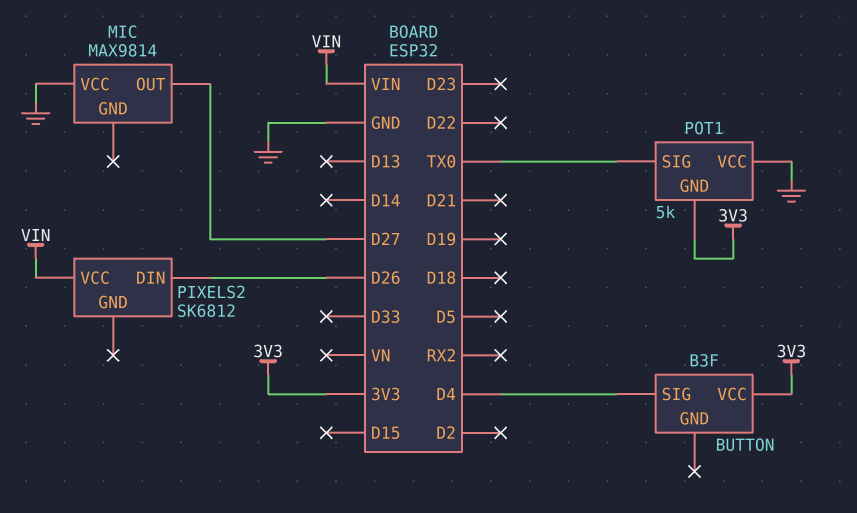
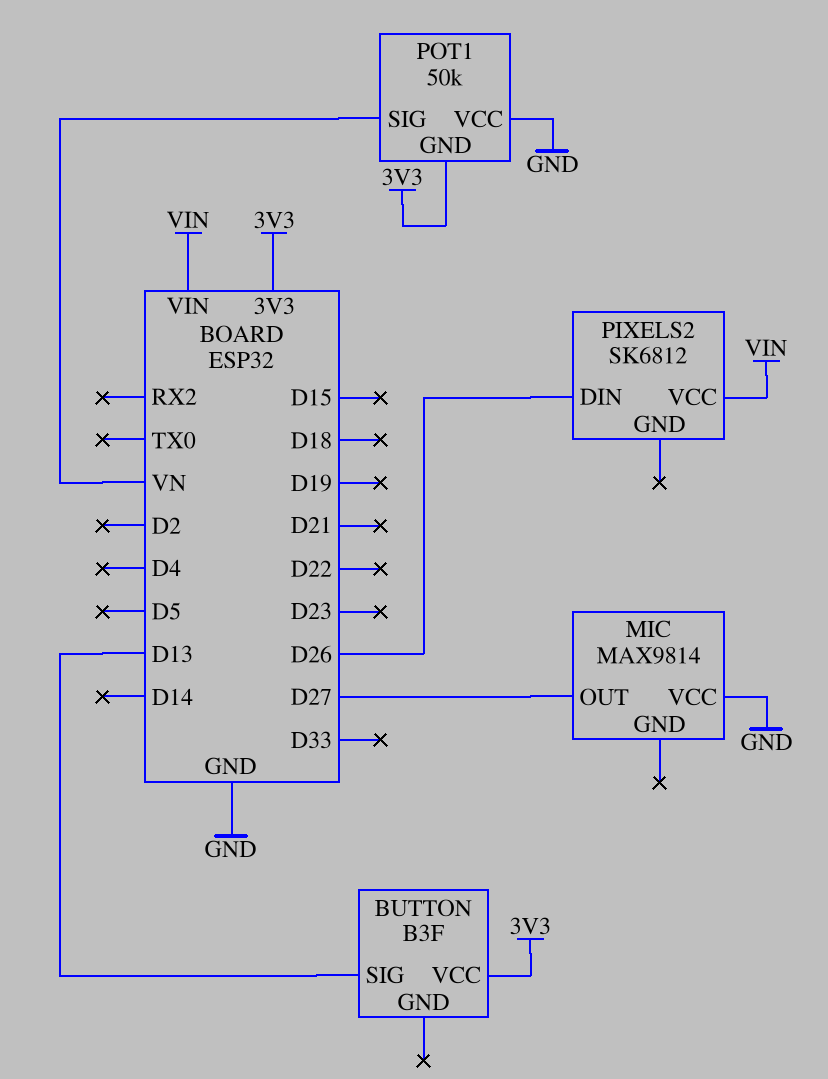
BUTTON pin SIG: D4 -> D13
POT1: 5k -> 50k
POT1 pin SIG: TX0 -> VN

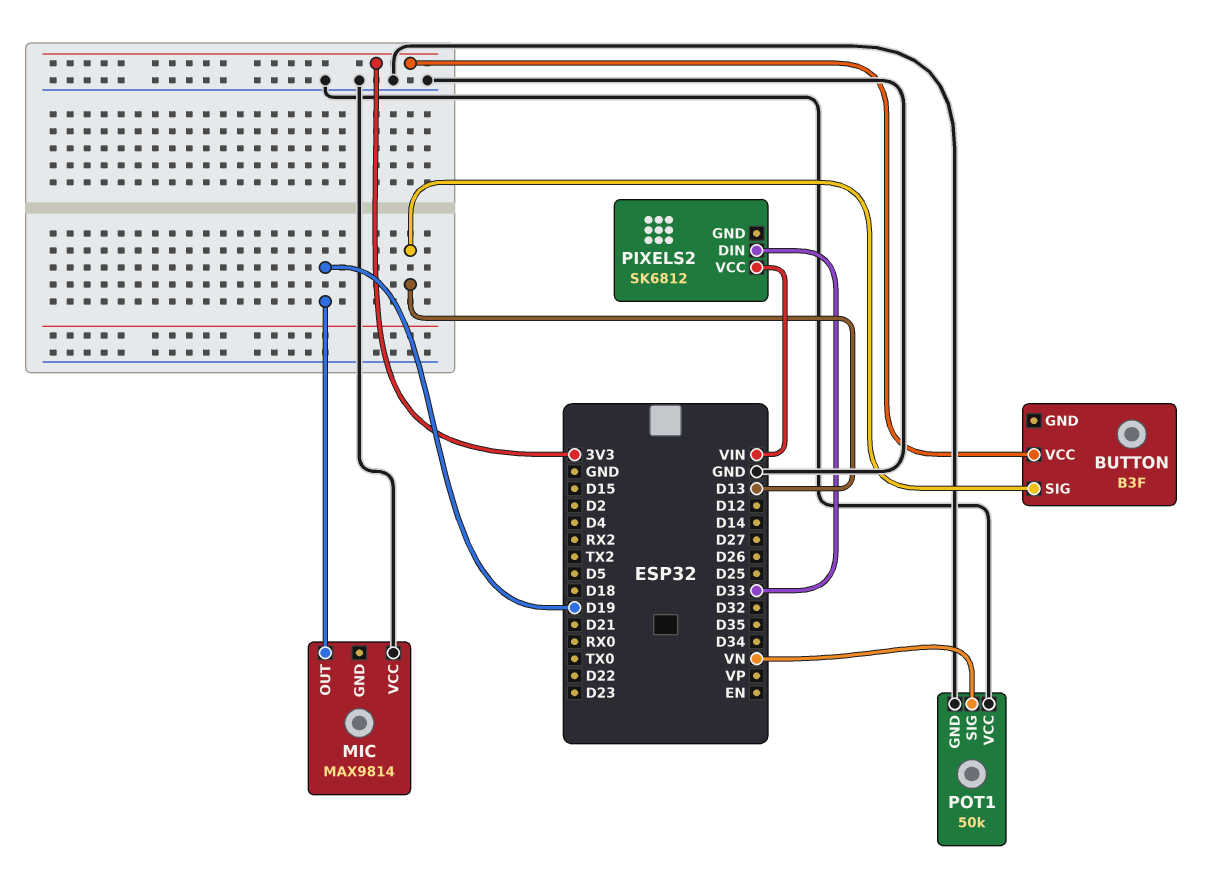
MIC pin OUT: D27 -> D19
PIXELS2 pin DIN: D26 -> D33
POT1 pin GND: 3V3 -> GND

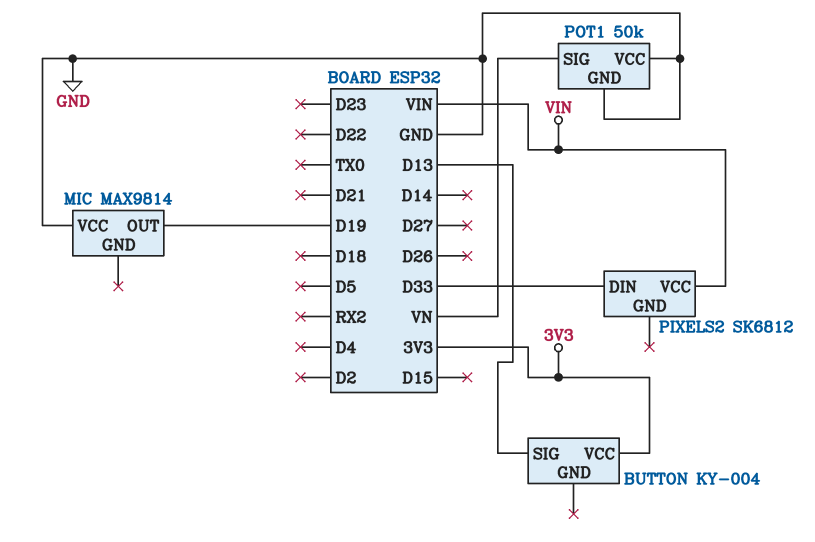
BUTTON: B3F -> KY-004

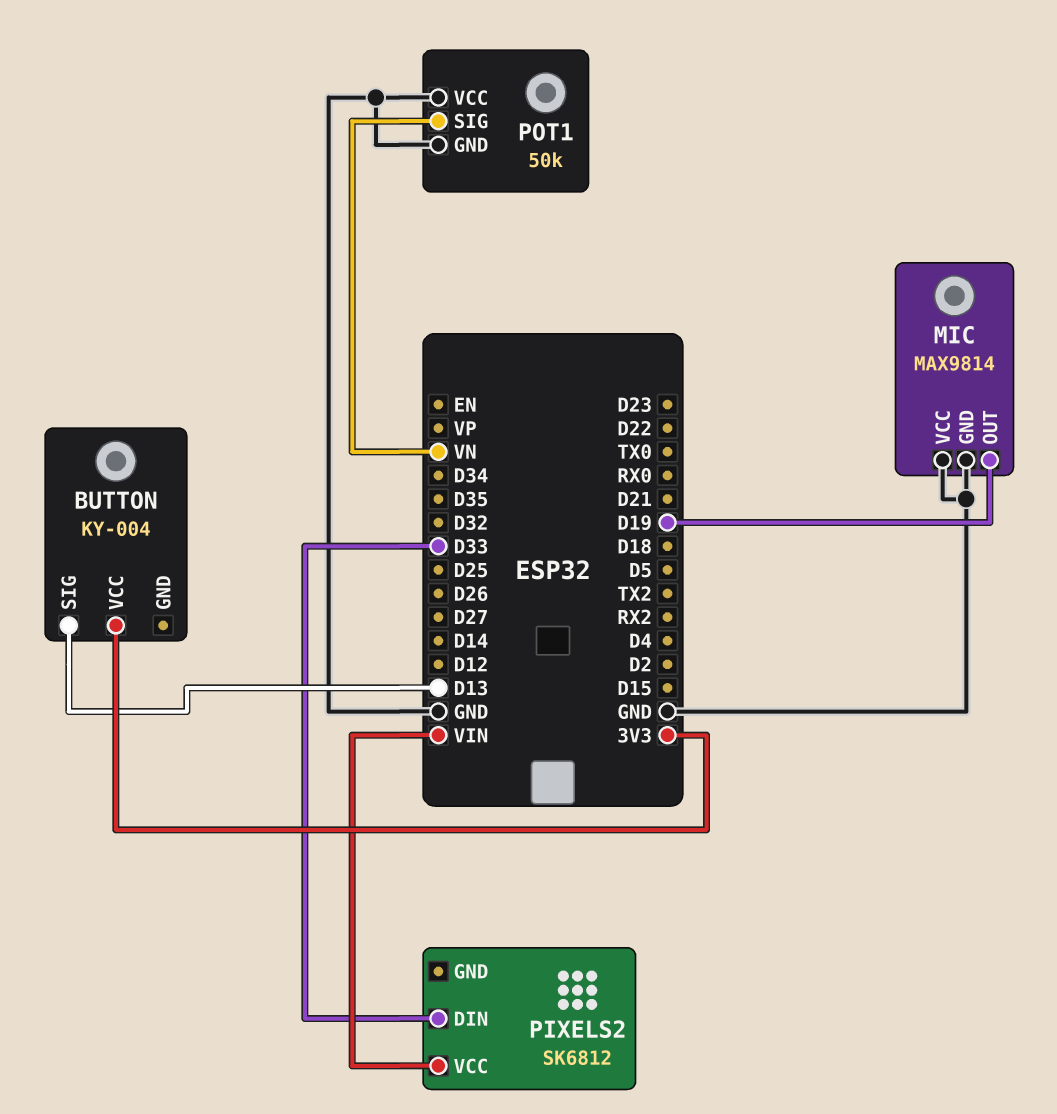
MIC pin GND: none -> GND

